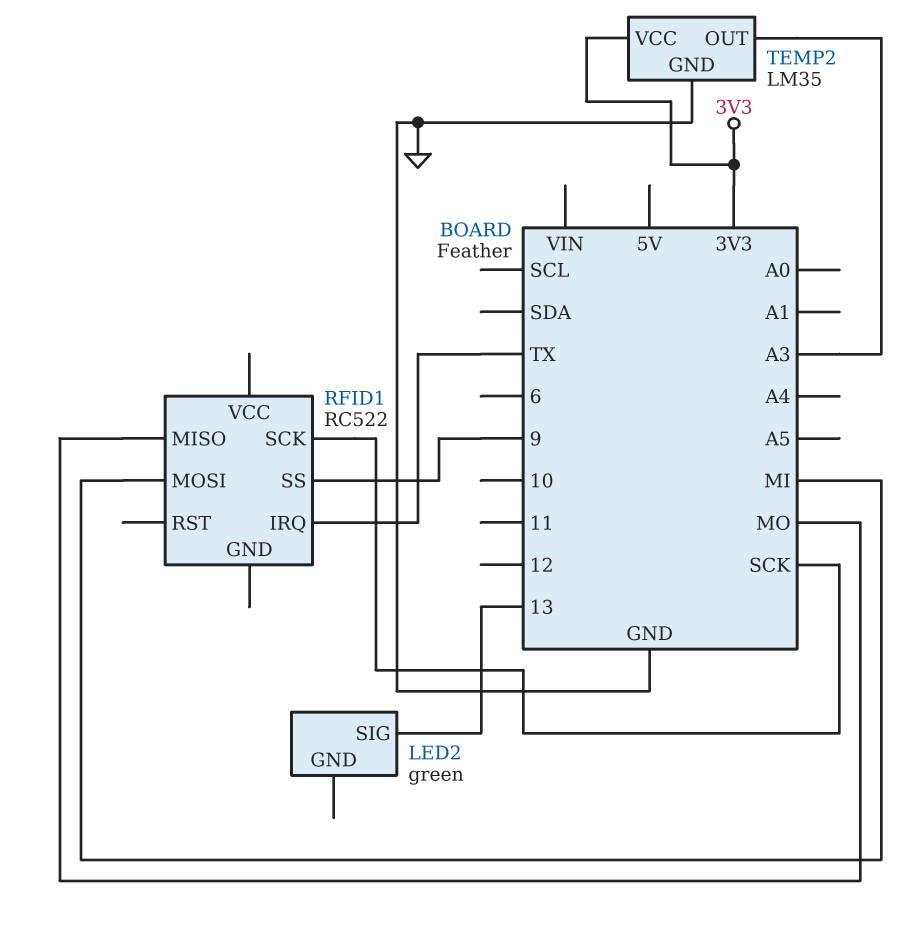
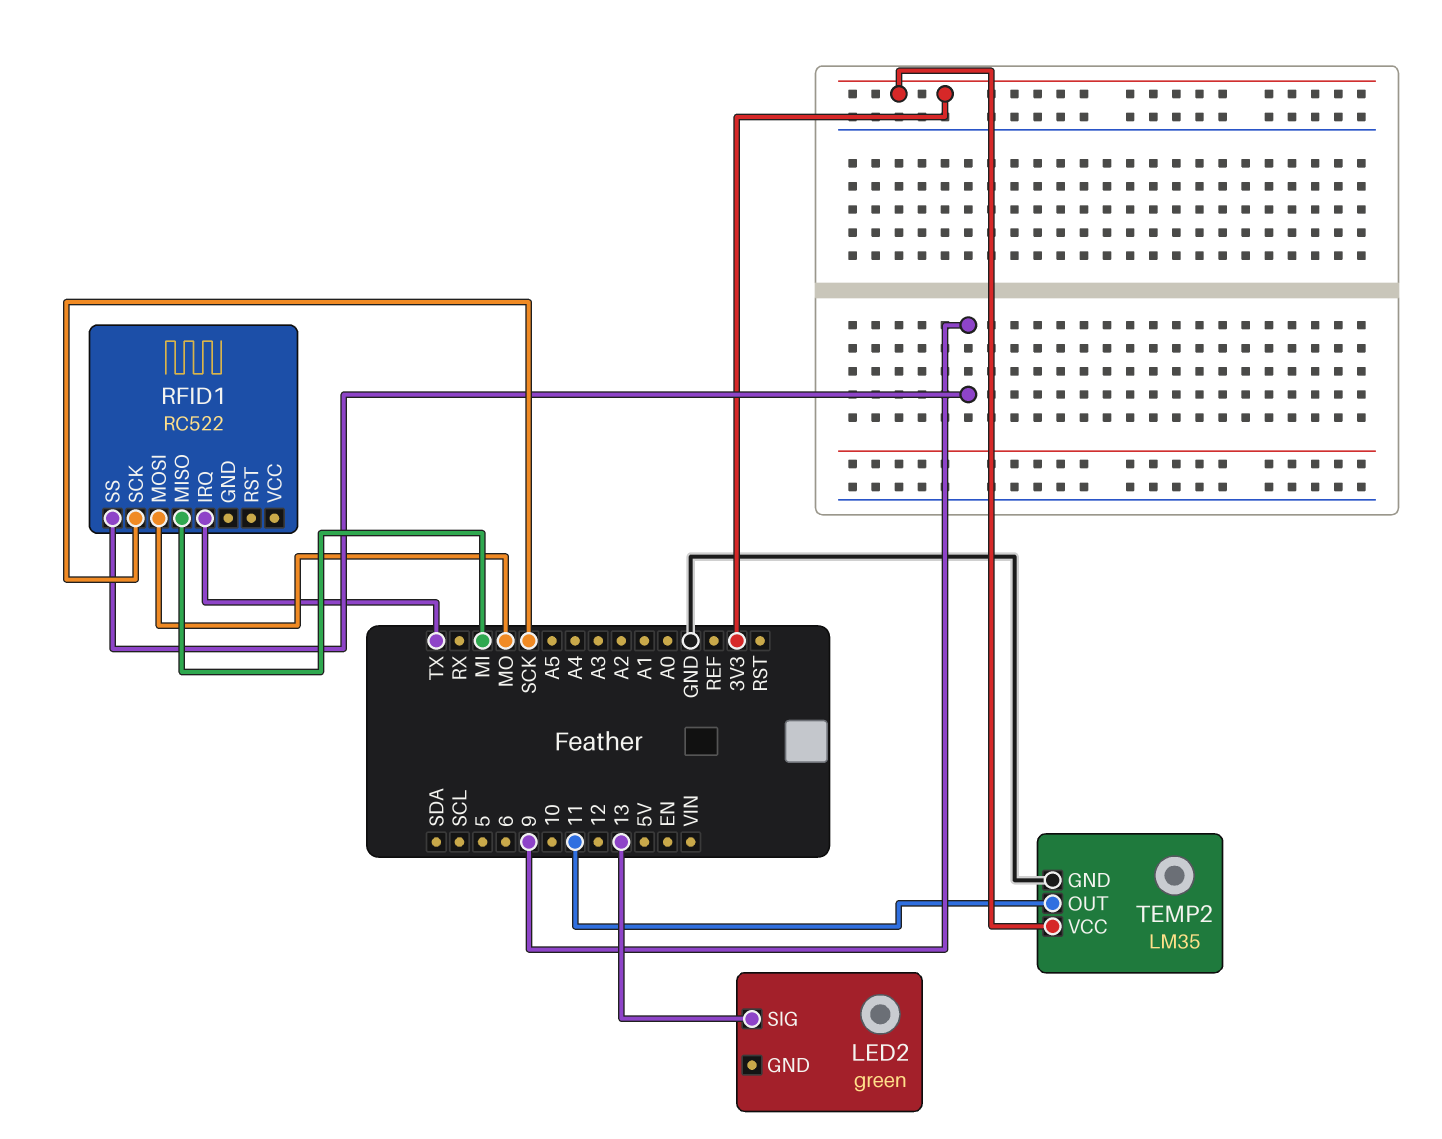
RFID1 pin MISO: MO -> MI
RFID1 pin MOSI: MI -> MO
TEMP2 pin OUT: A3 -> 11

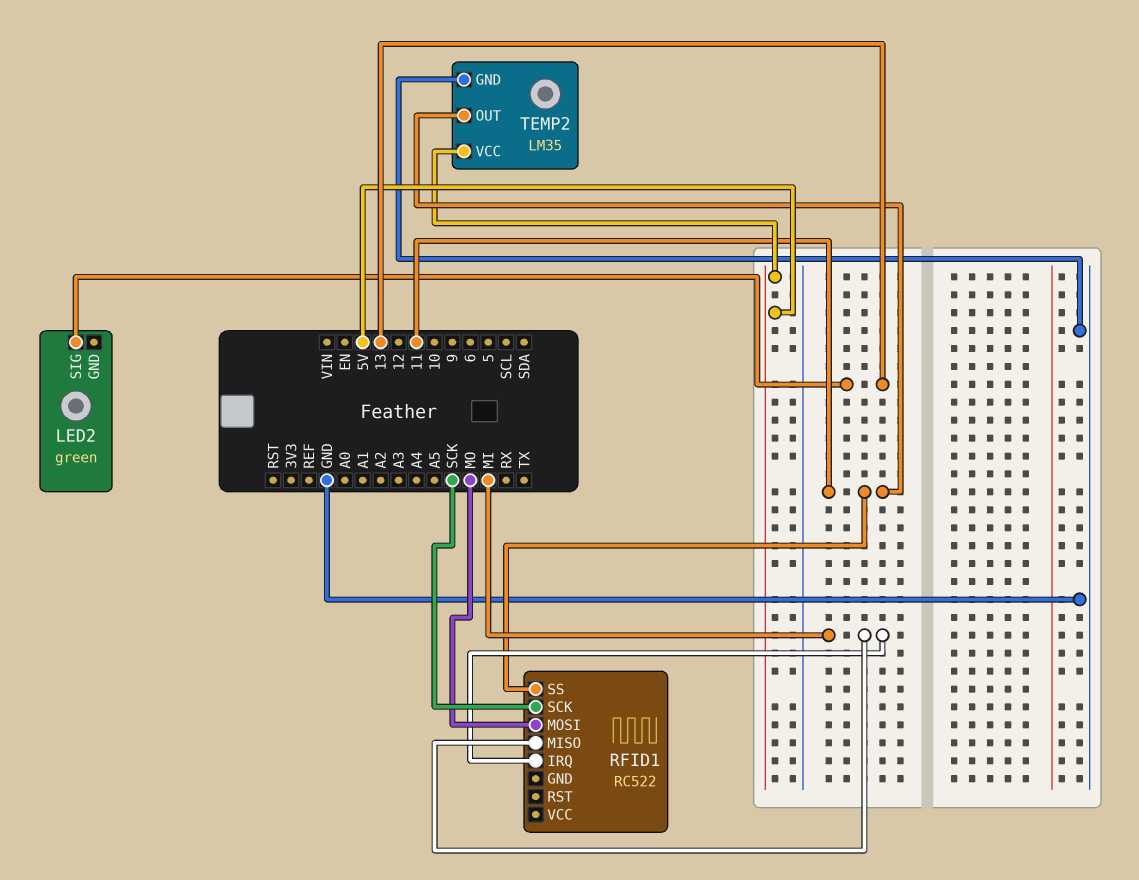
RFID1 pin IRQ: TX -> MI
RFID1 pin SS: 9 -> 11
TEMP2 pin VCC: 3V3 -> 5V

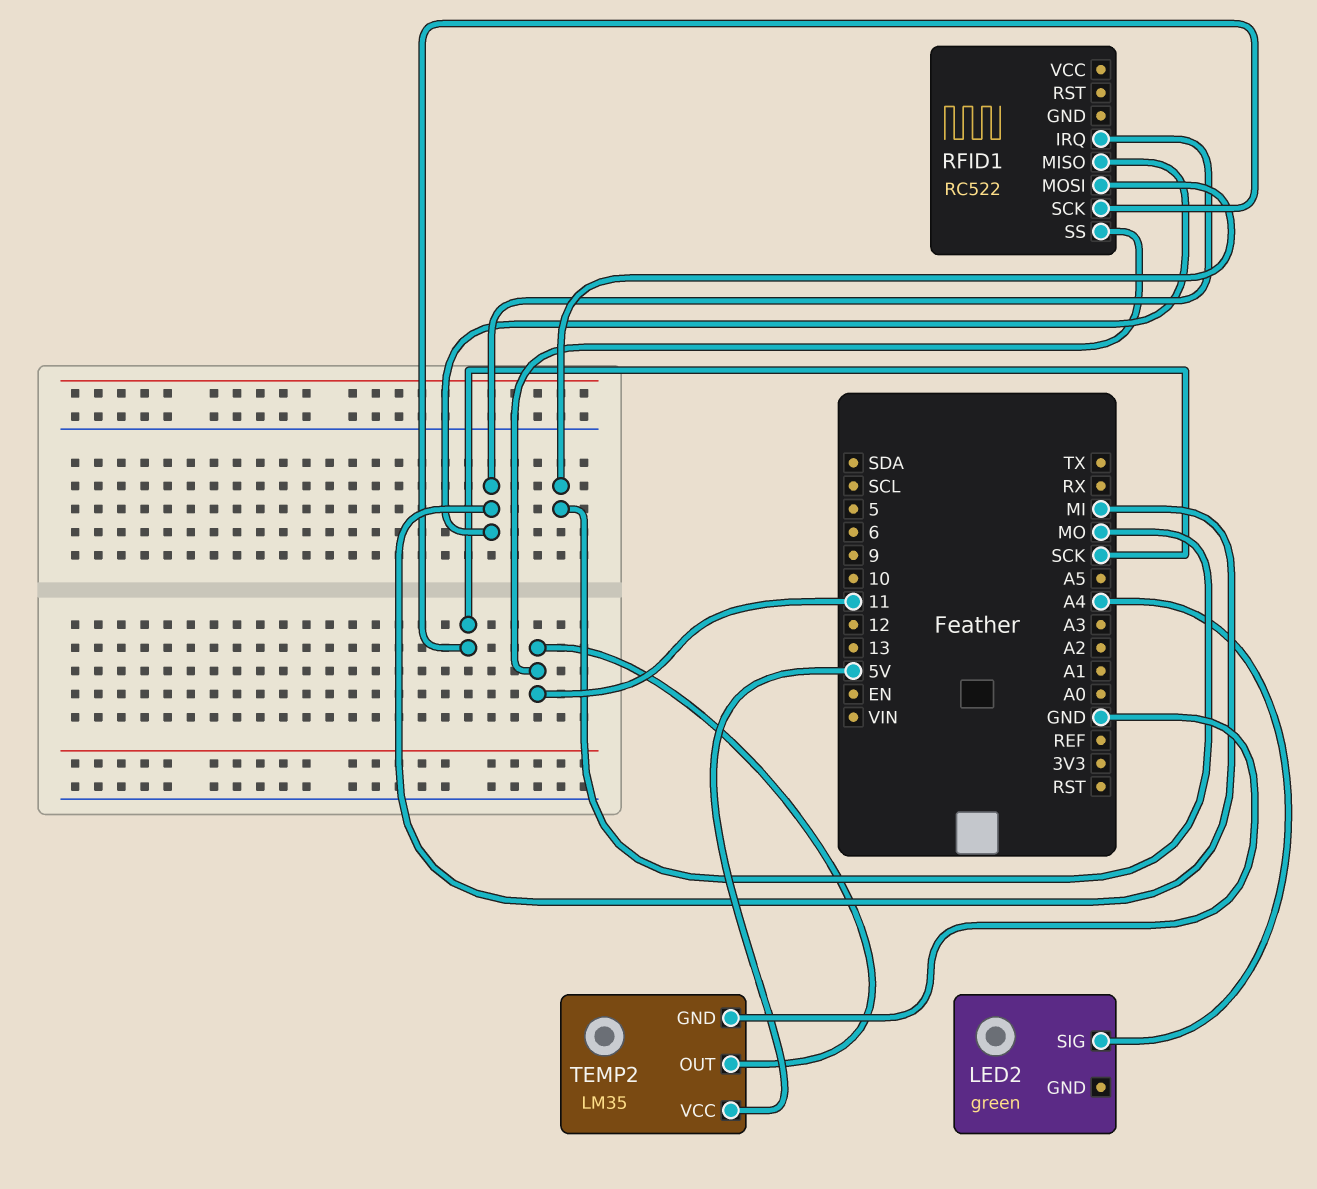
LED2 pin SIG: 13 -> A4

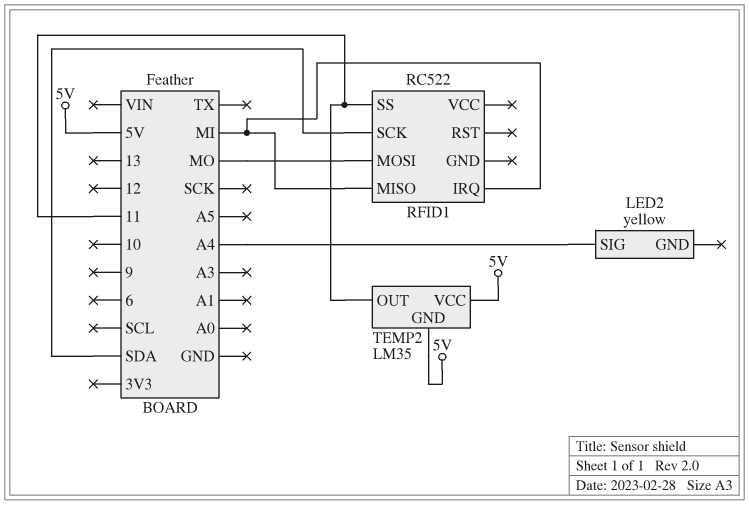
LED2: green -> yellow
RFID1 pin SCK: SCK -> SDA
TEMP2 pin GND: GND -> 5V

